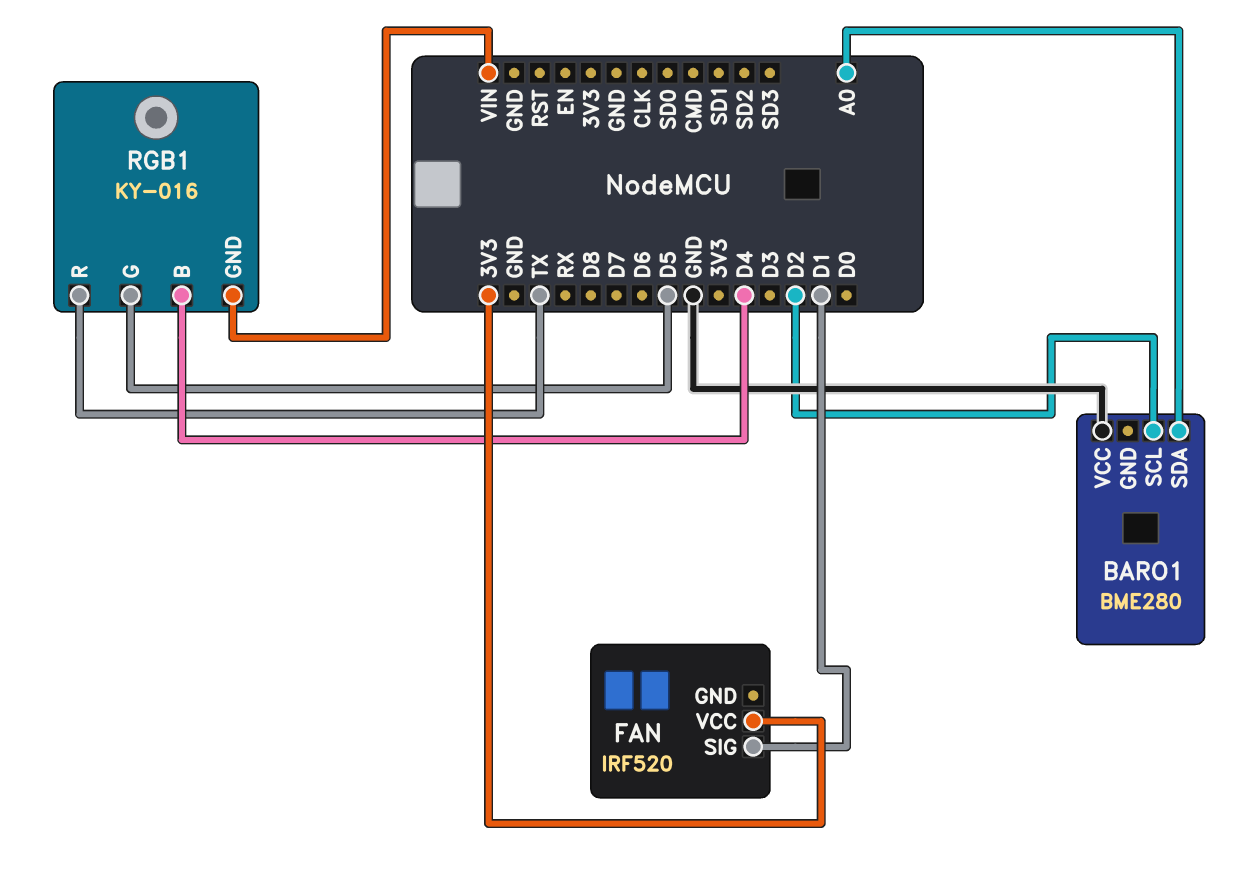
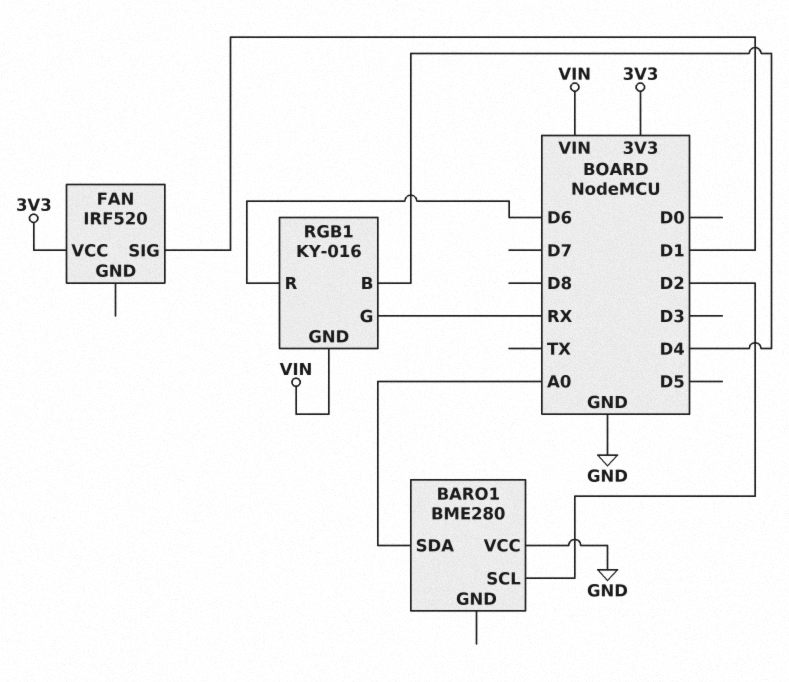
RGB1 pin G: D5 -> RX
RGB1 pin R: TX -> D6

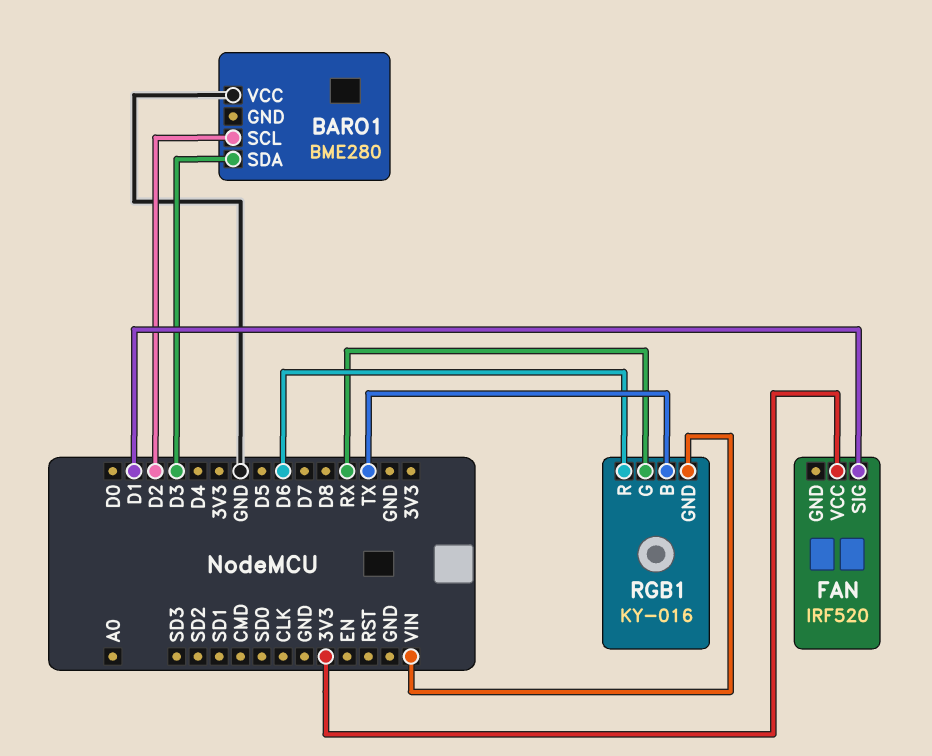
BARO1 pin SDA: A0 -> D3
RGB1 pin B: D4 -> TX

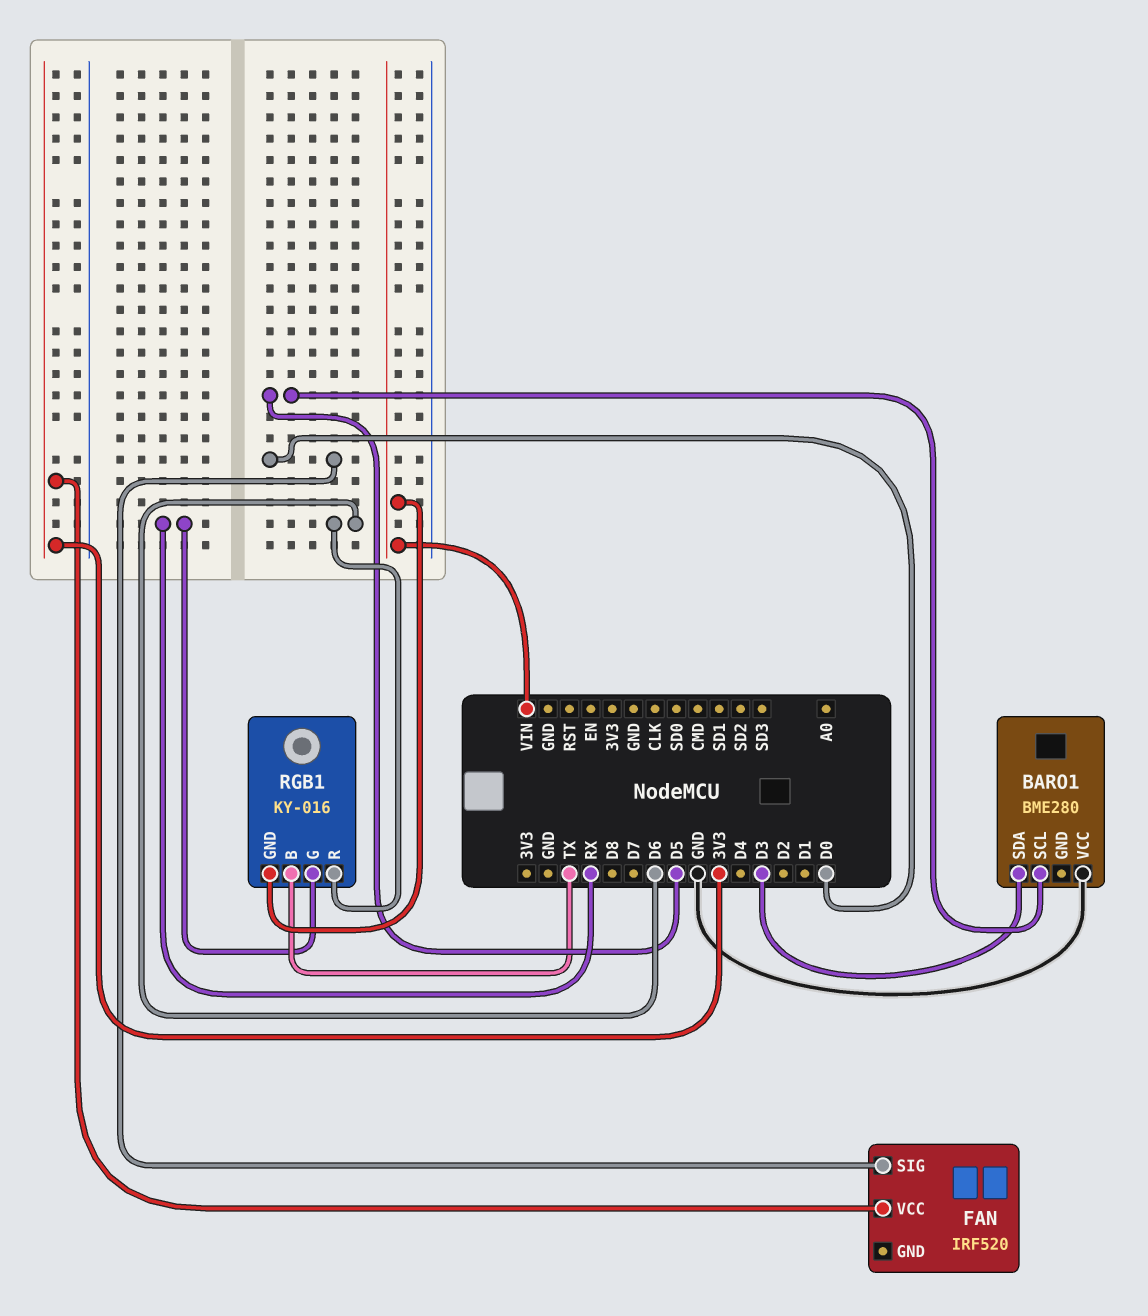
BARO1 pin SCL: D2 -> D5
FAN pin SIG: D1 -> D0

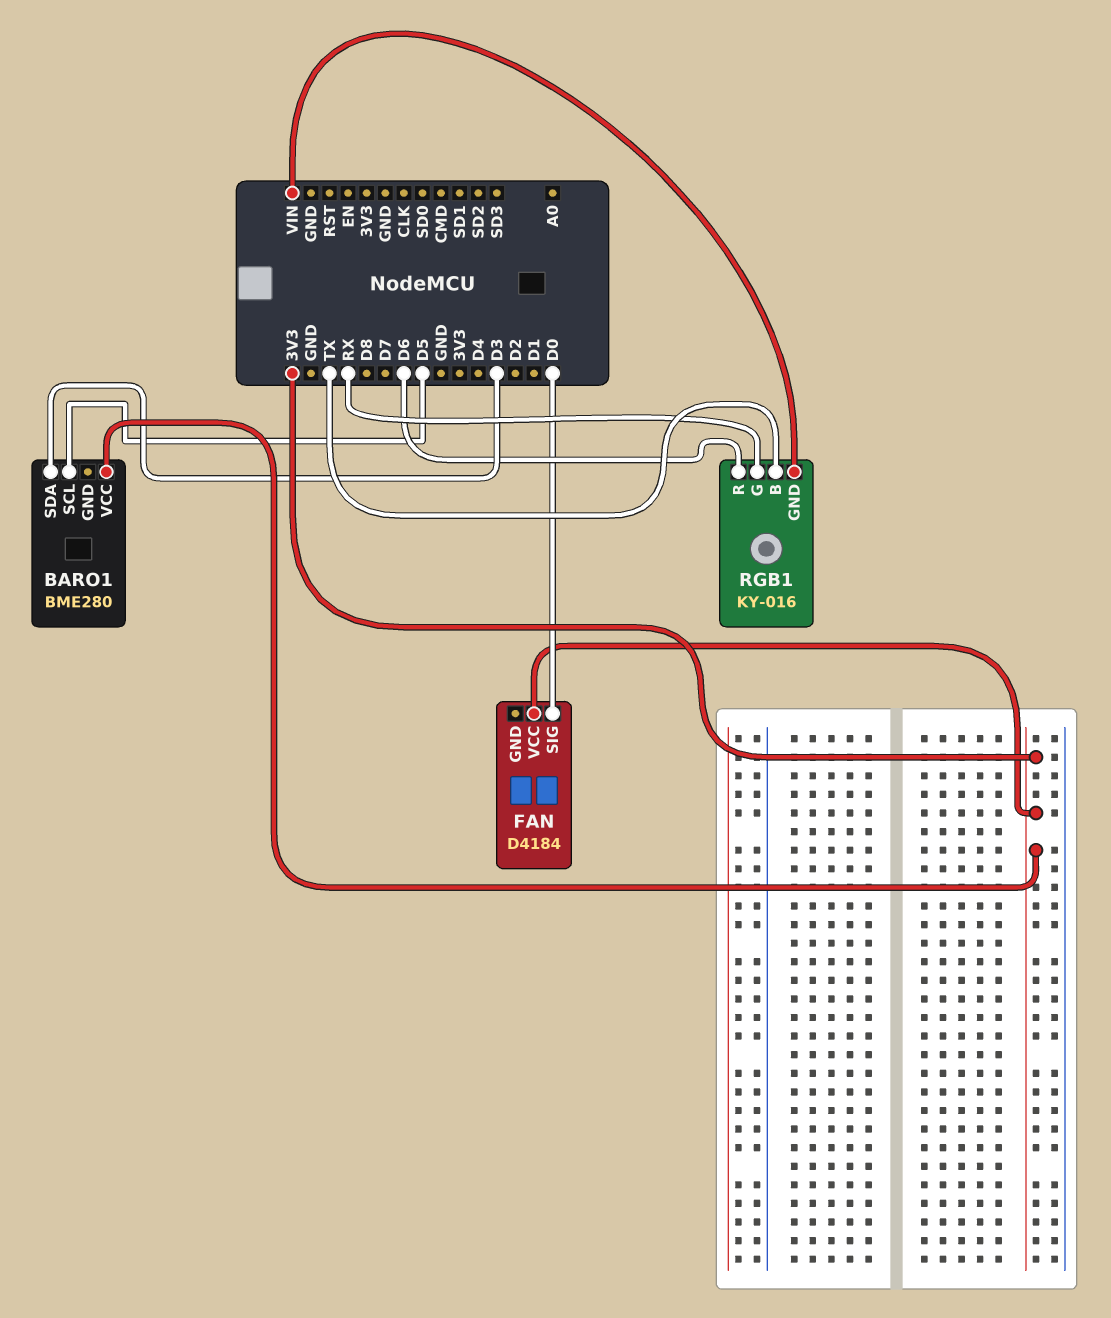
BARO1 pin VCC: GND -> 3V3
FAN: IRF520 -> D4184

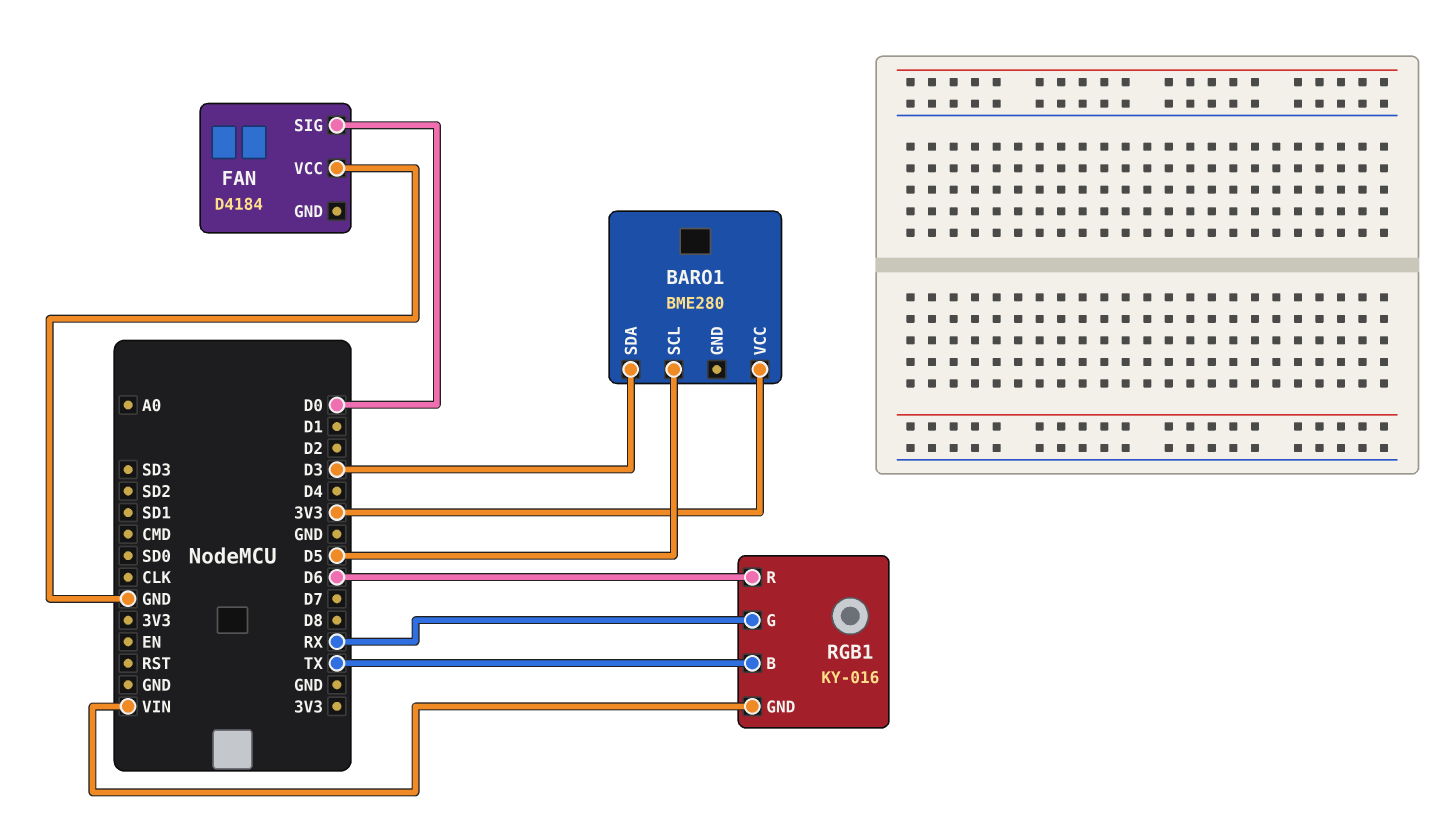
FAN pin VCC: 3V3 -> GND

